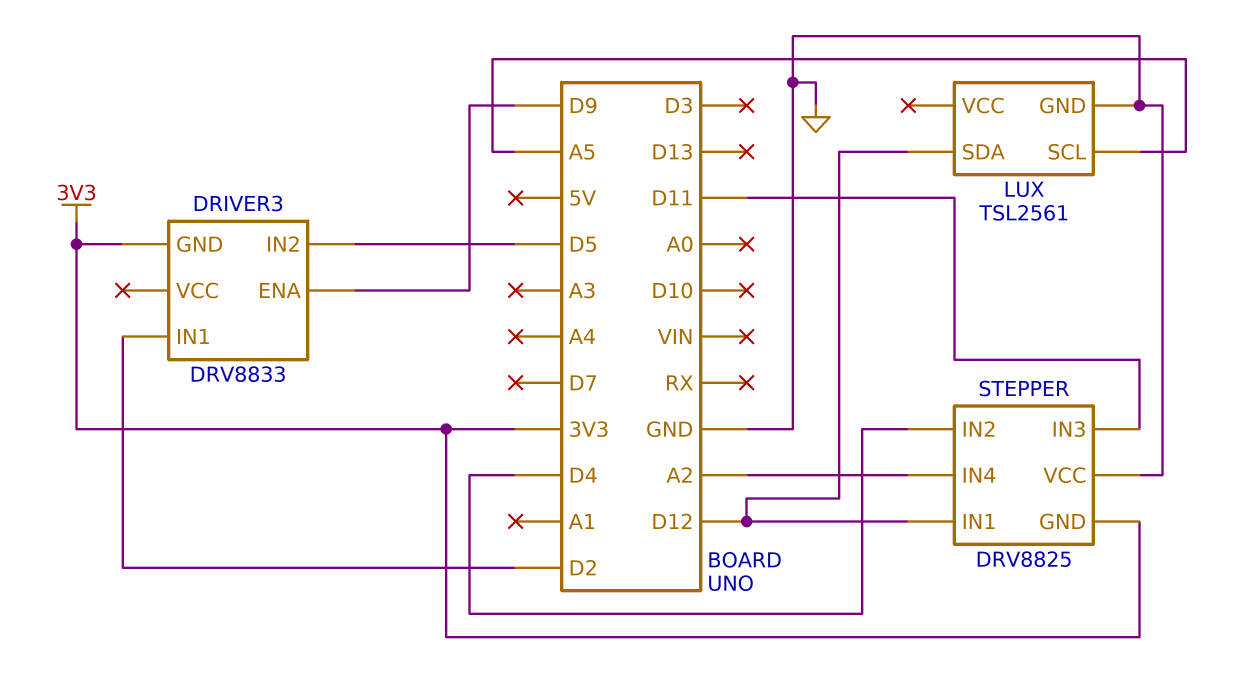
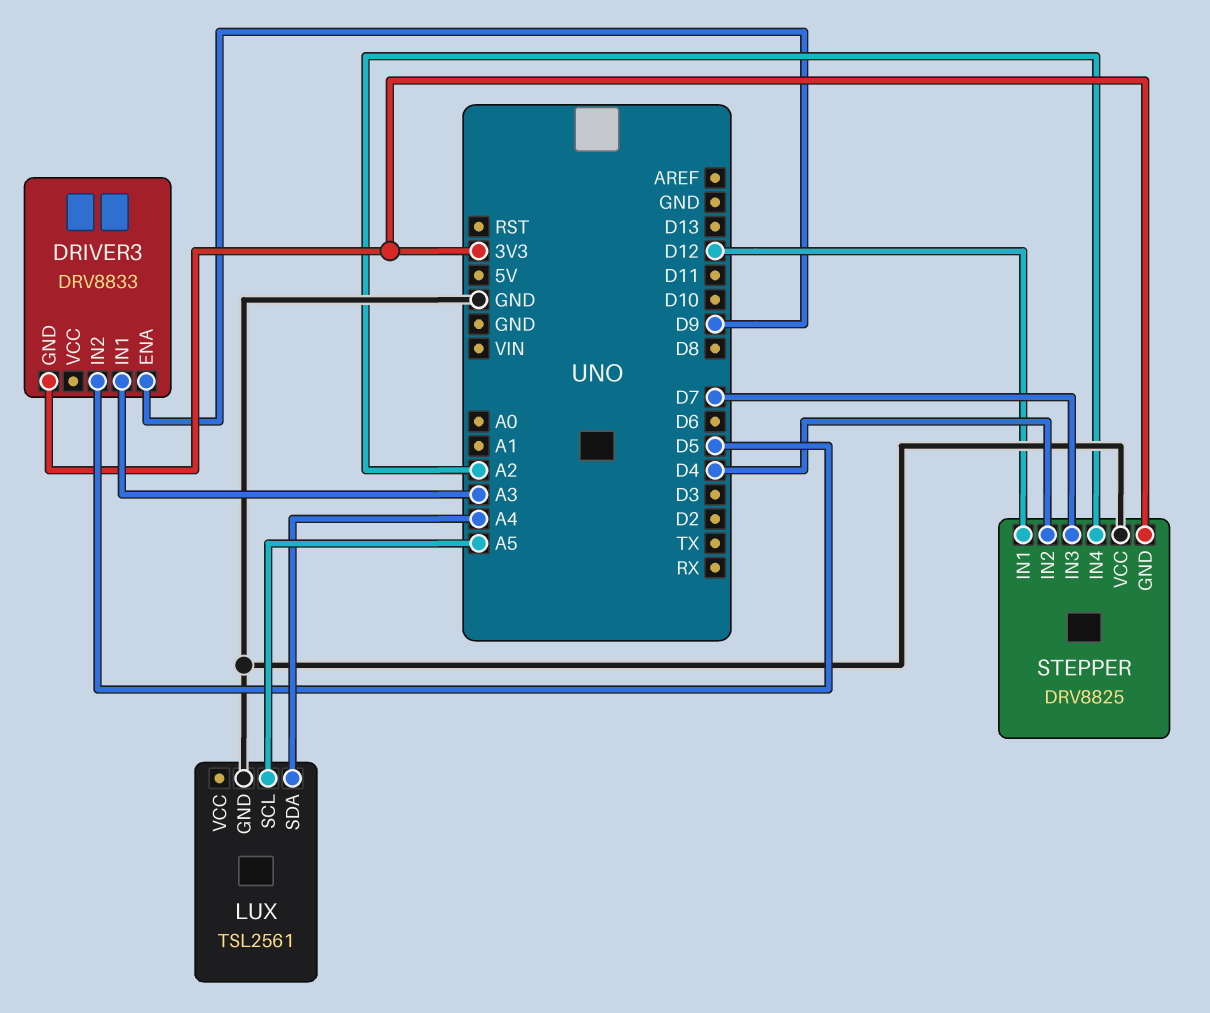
DRIVER3 pin IN1: D2 -> A3
LUX pin SDA: D12 -> A4
STEPPER pin IN3: D11 -> D7

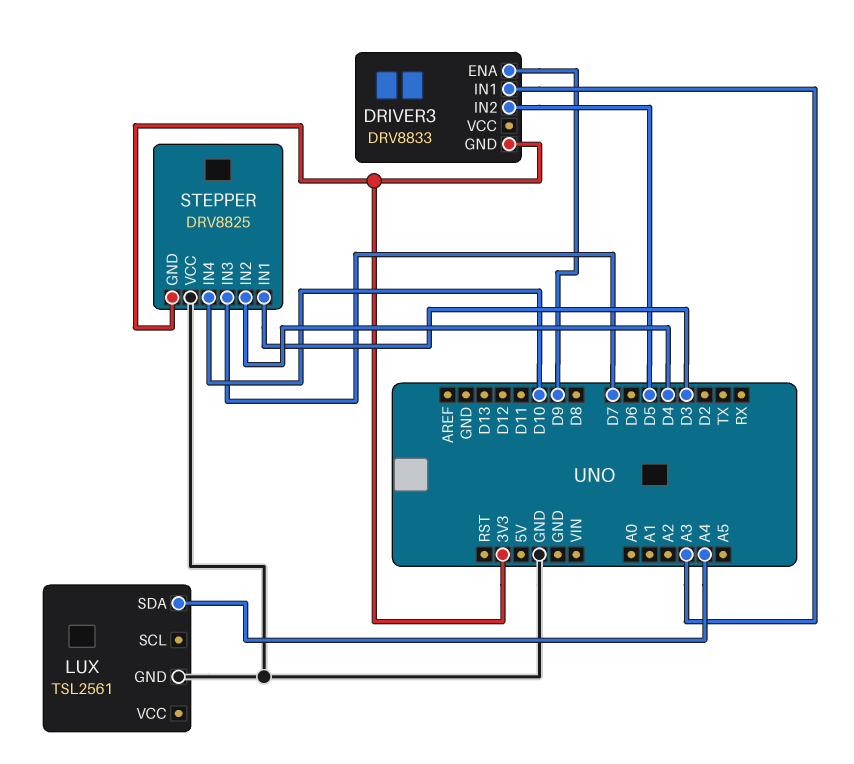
LUX pin SCL: A5 -> none
STEPPER pin IN1: D12 -> D3
STEPPER pin IN4: A2 -> D10

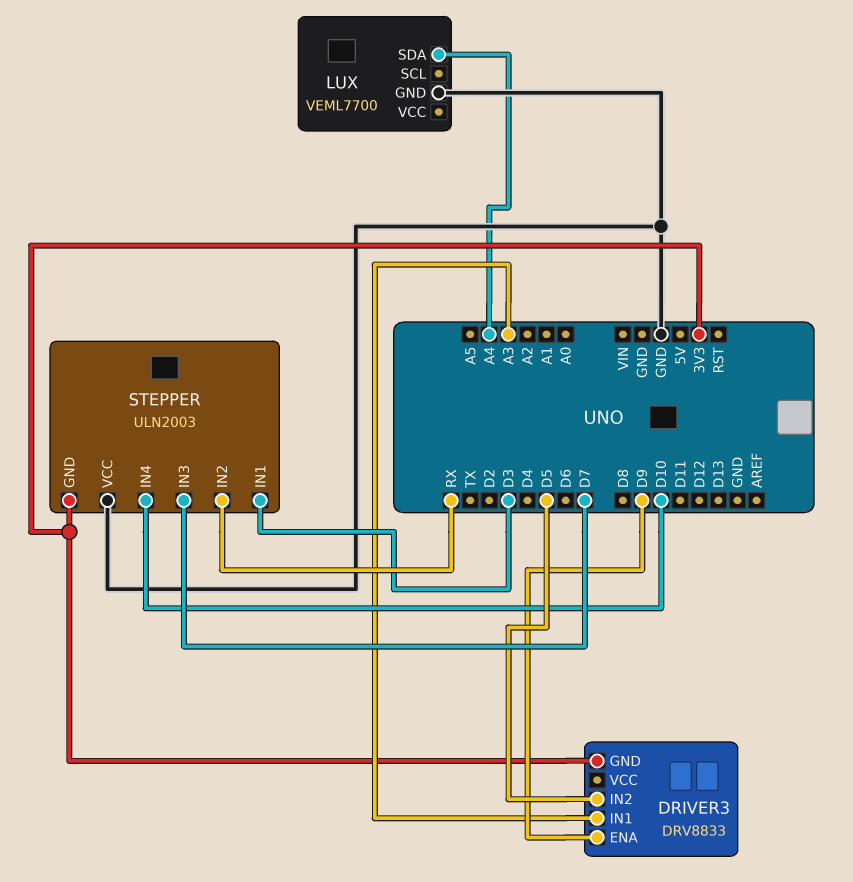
LUX: TSL2561 -> VEML7700
STEPPER: DRV8825 -> ULN2003
STEPPER pin IN2: D4 -> RX

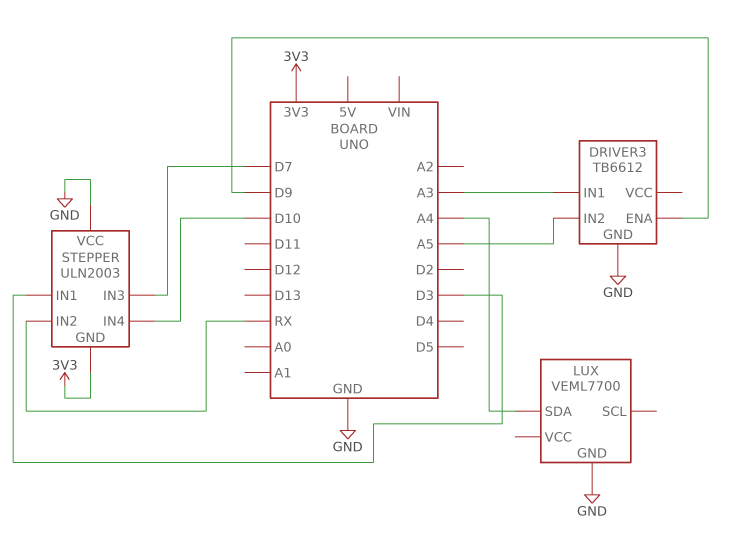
DRIVER3: DRV8833 -> TB6612
DRIVER3 pin GND: 3V3 -> GND
DRIVER3 pin IN2: D5 -> A5

